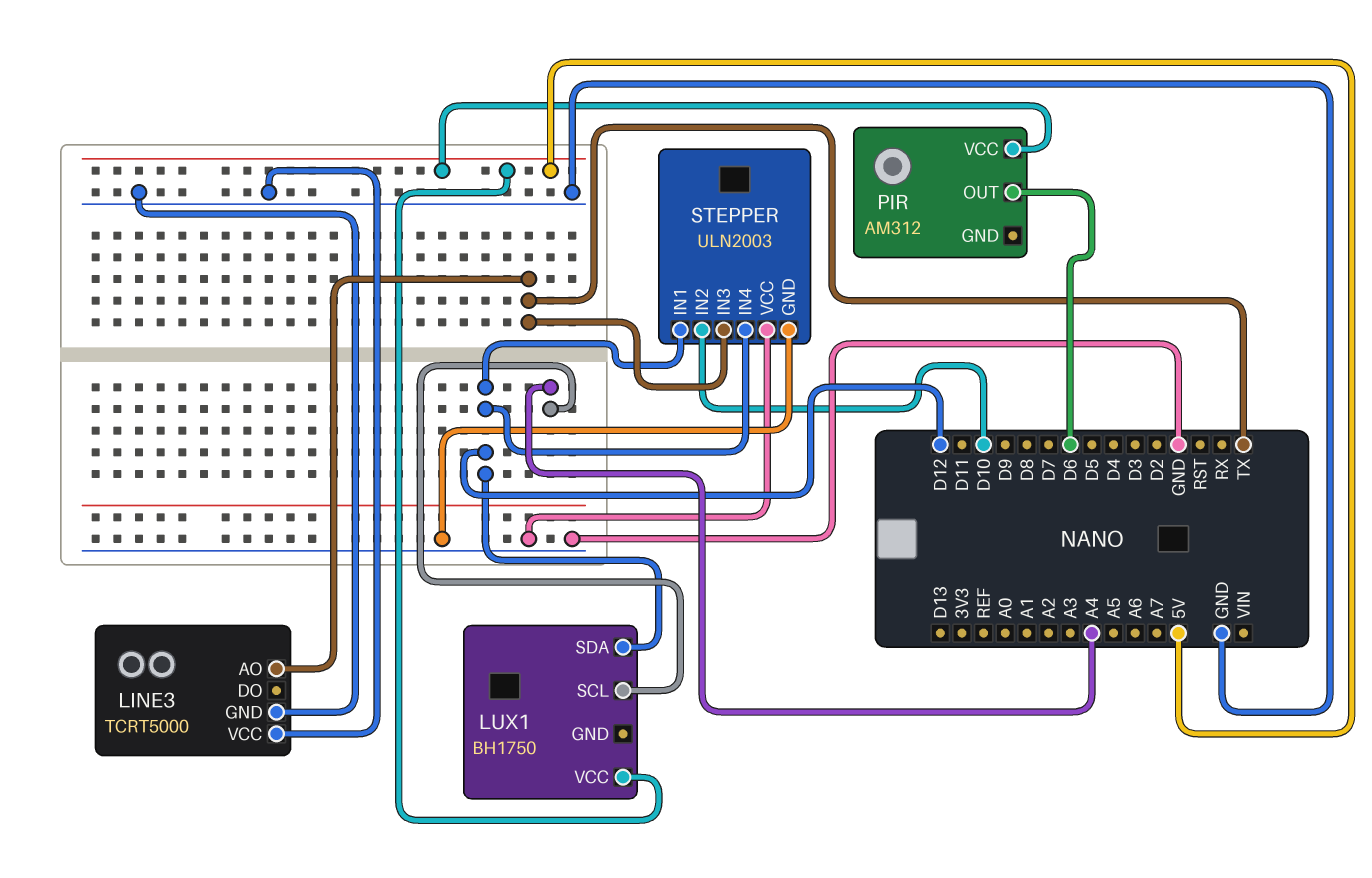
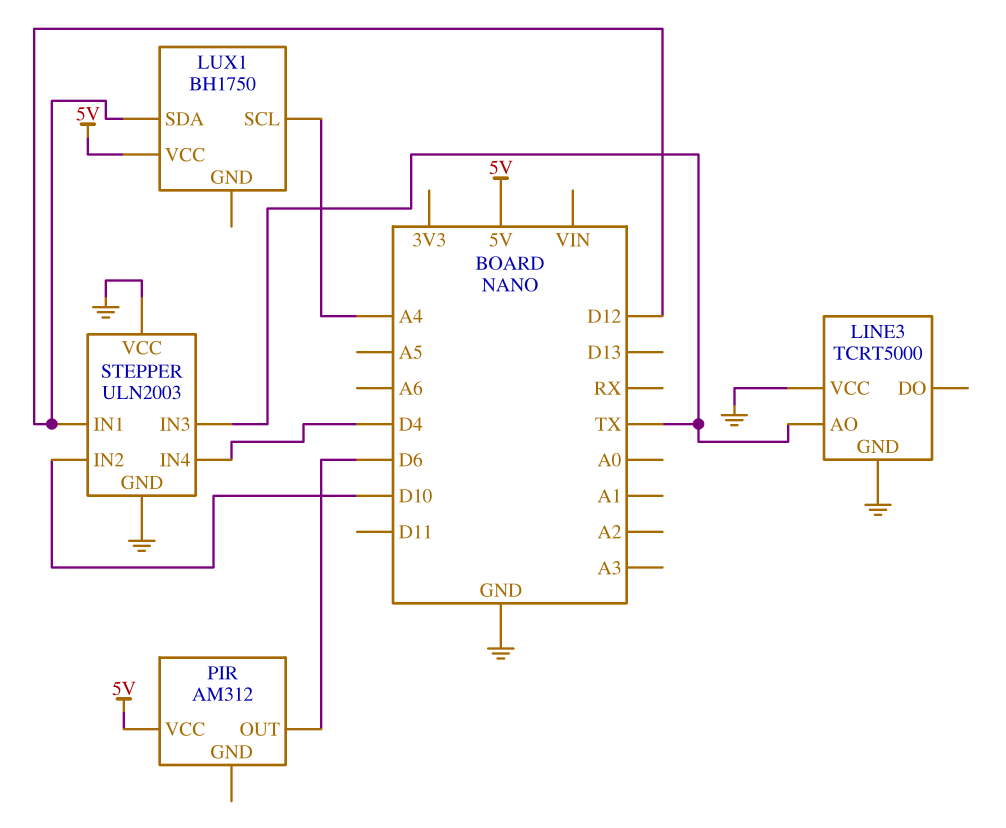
STEPPER pin IN4: D12 -> D4

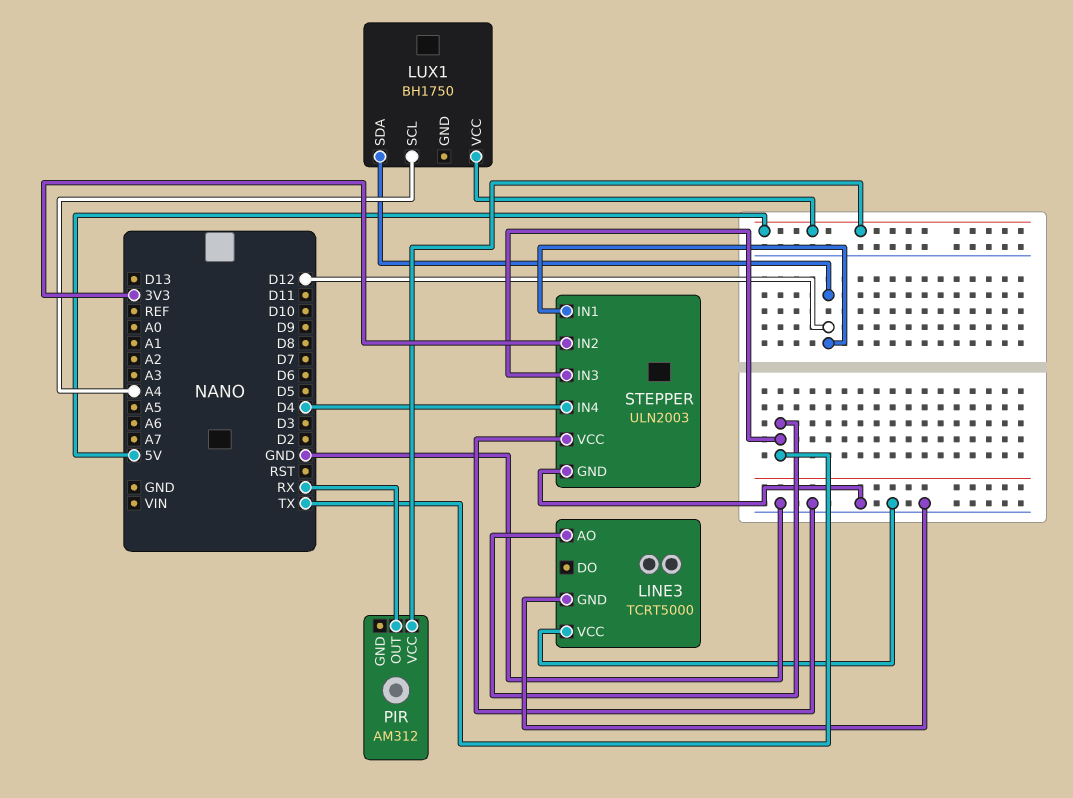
PIR pin OUT: D6 -> RX
STEPPER pin IN2: D10 -> 3V3

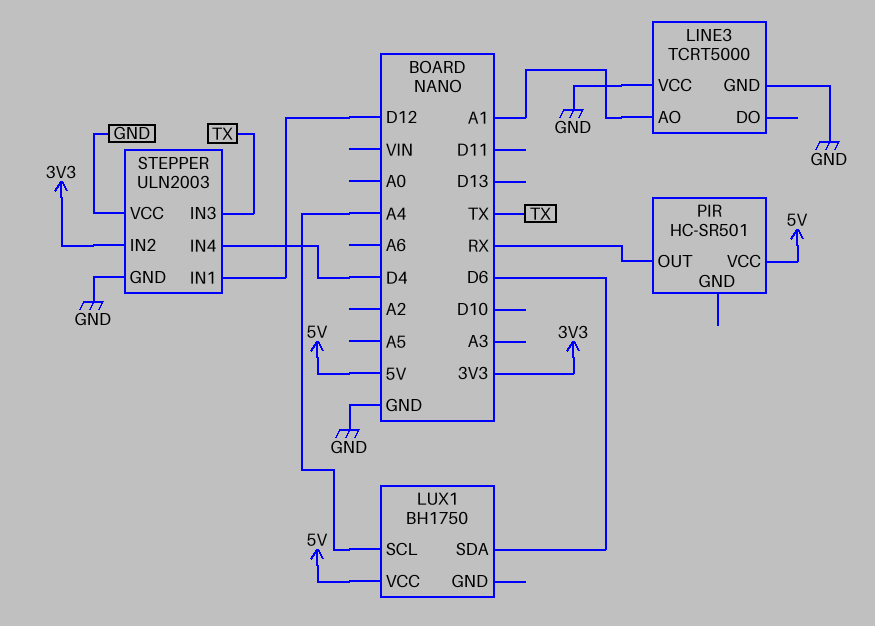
LINE3 pin AO: TX -> A1
LUX1 pin SDA: D12 -> D6
PIR: AM312 -> HC-SR501

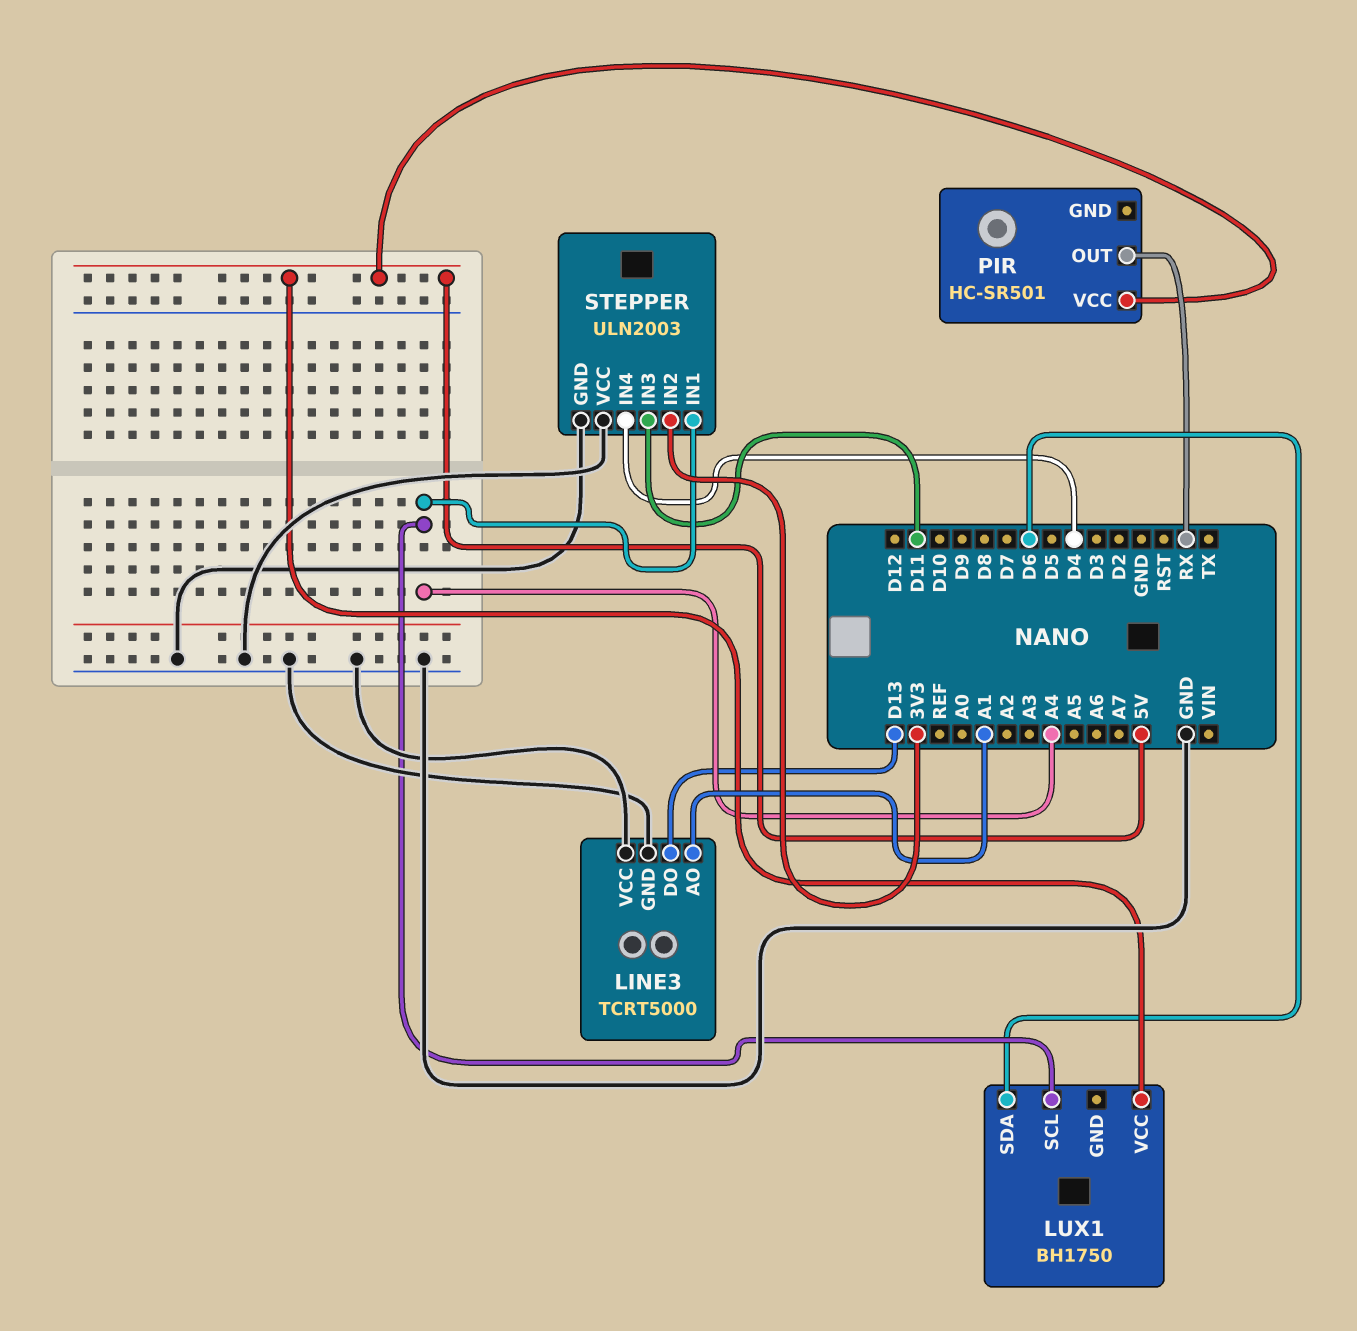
LINE3 pin DO: none -> D13
STEPPER pin IN1: D12 -> A4
STEPPER pin IN3: TX -> D11

